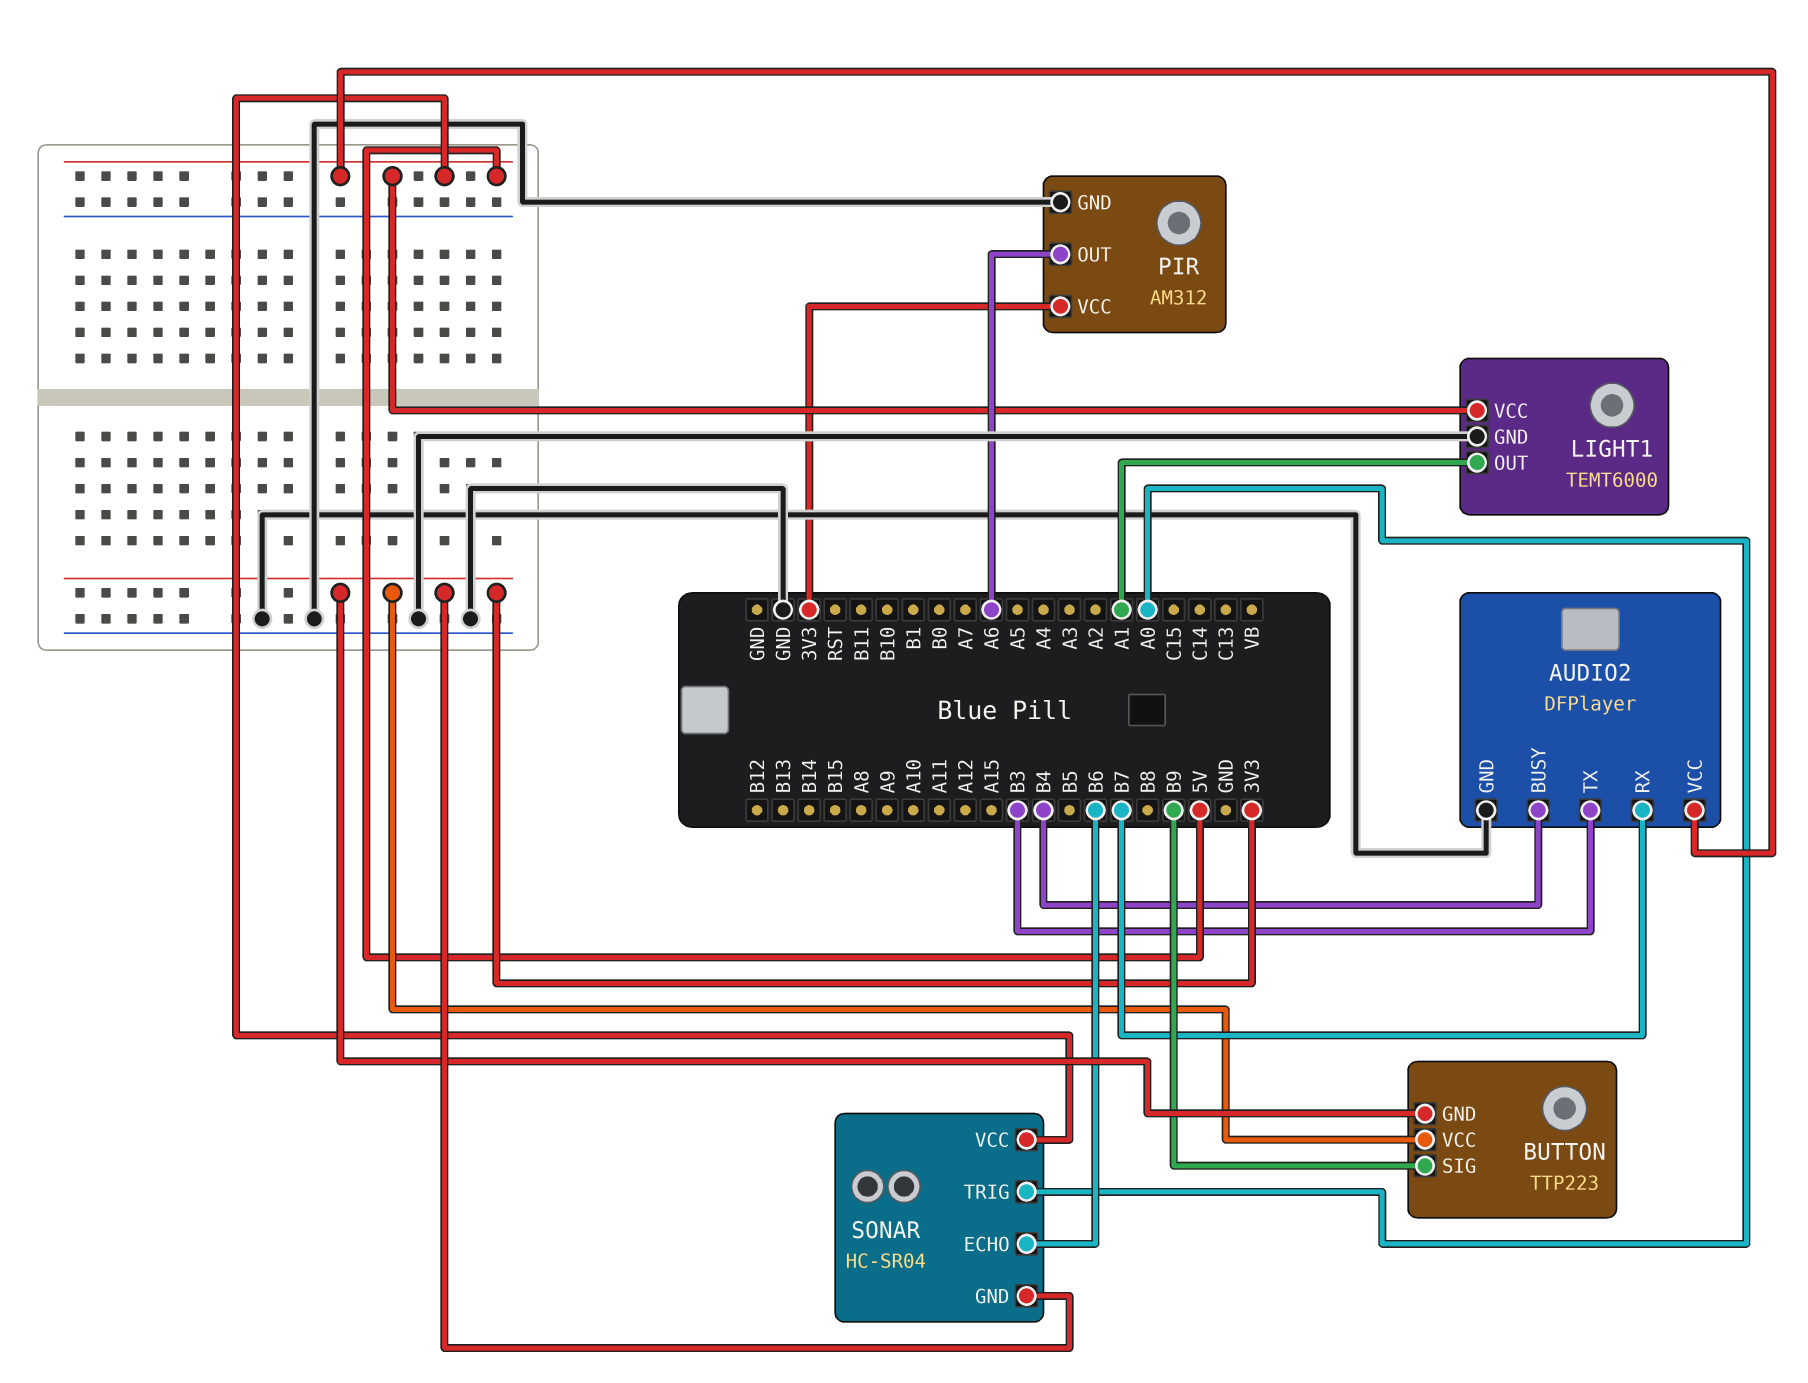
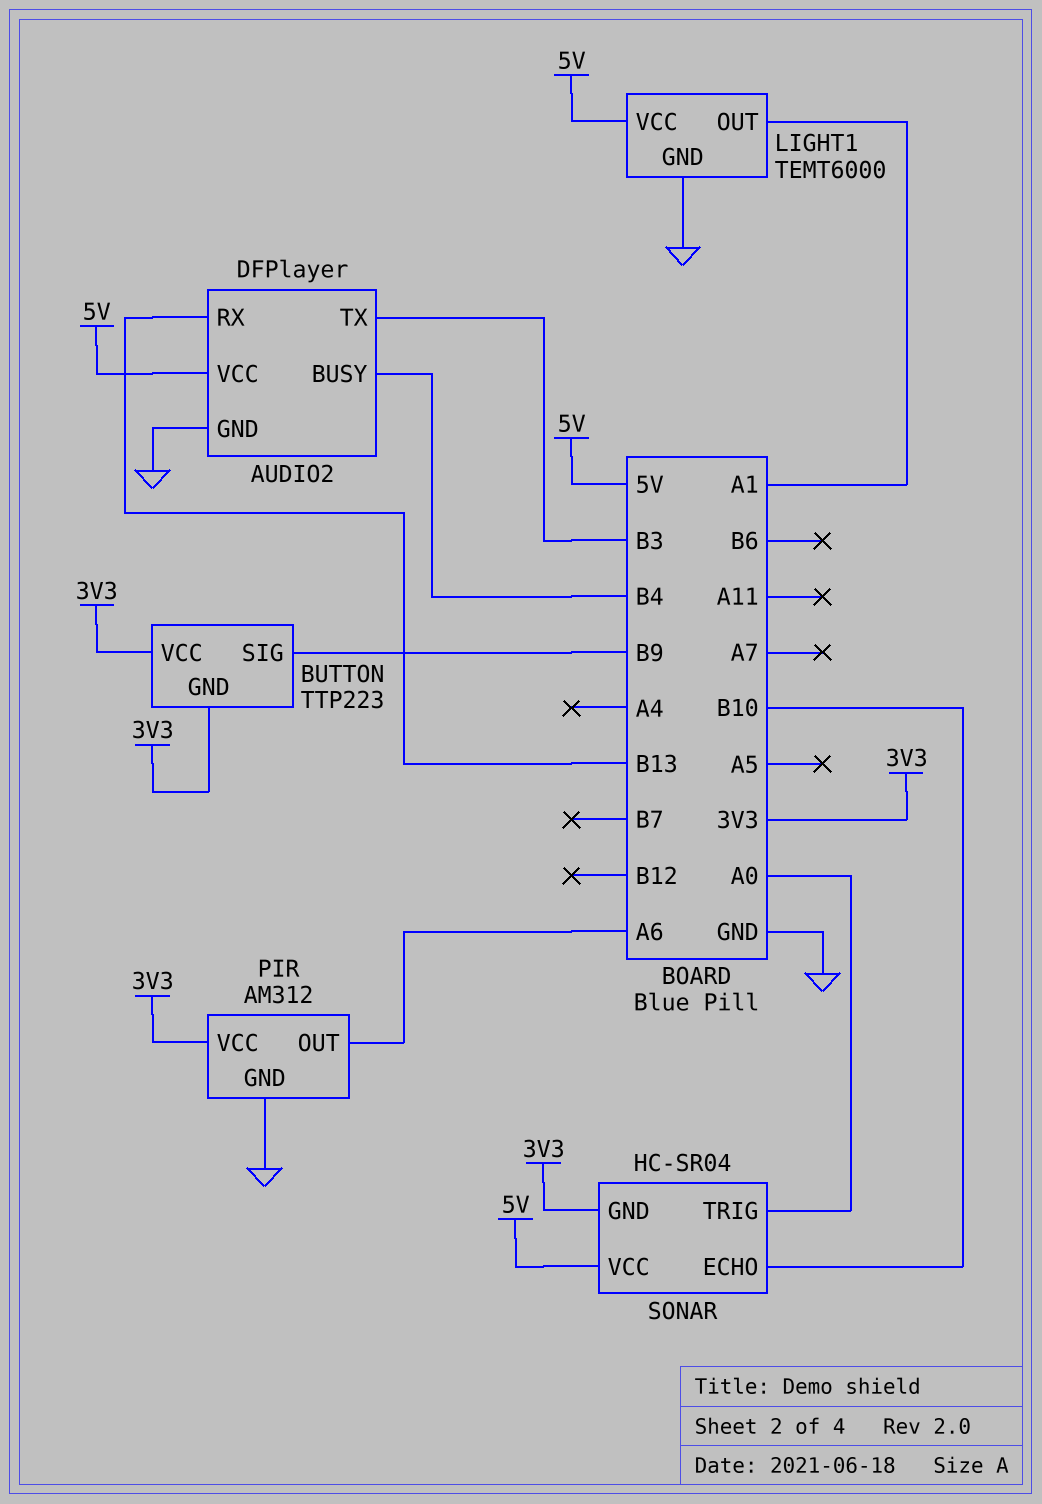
AUDIO2 pin RX: B7 -> B13
SONAR pin ECHO: B6 -> B10

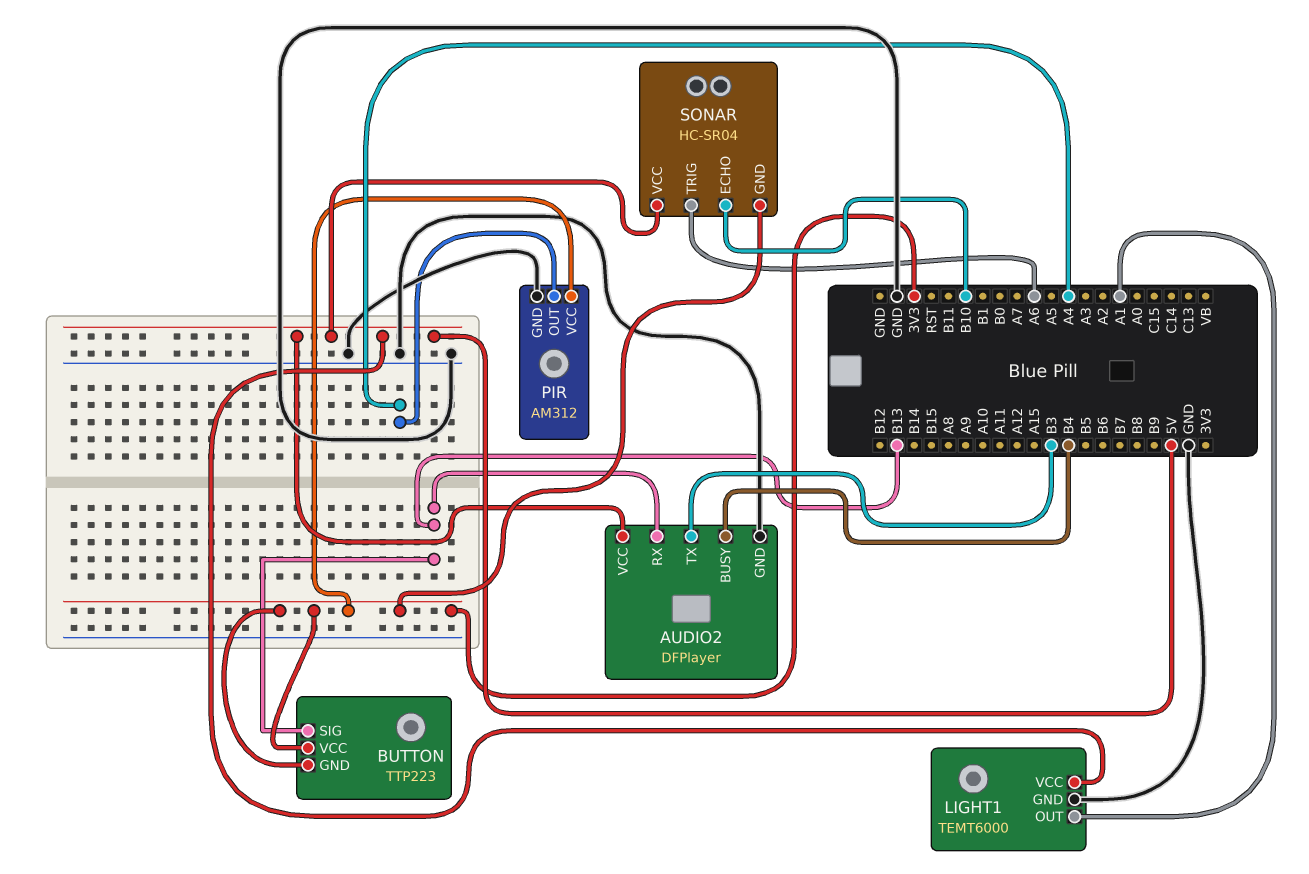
BUTTON pin SIG: B9 -> B13
PIR pin OUT: A6 -> A4
SONAR pin TRIG: A0 -> A6

